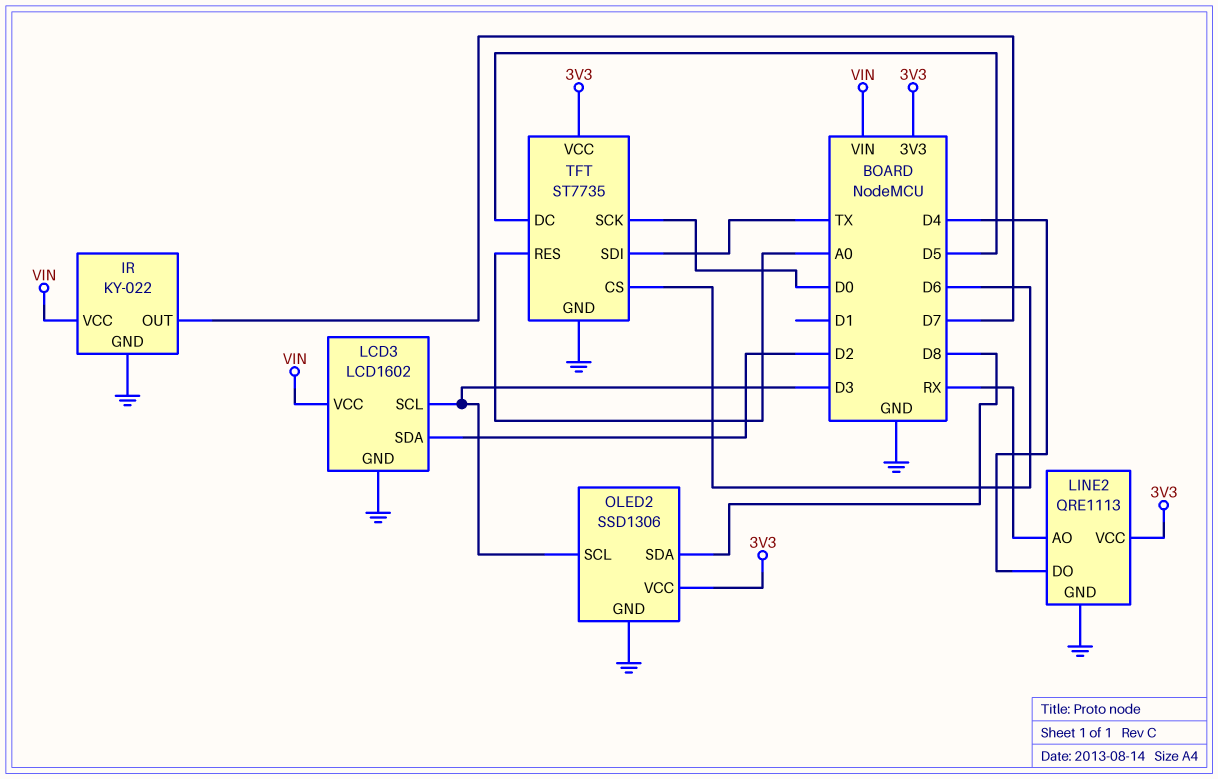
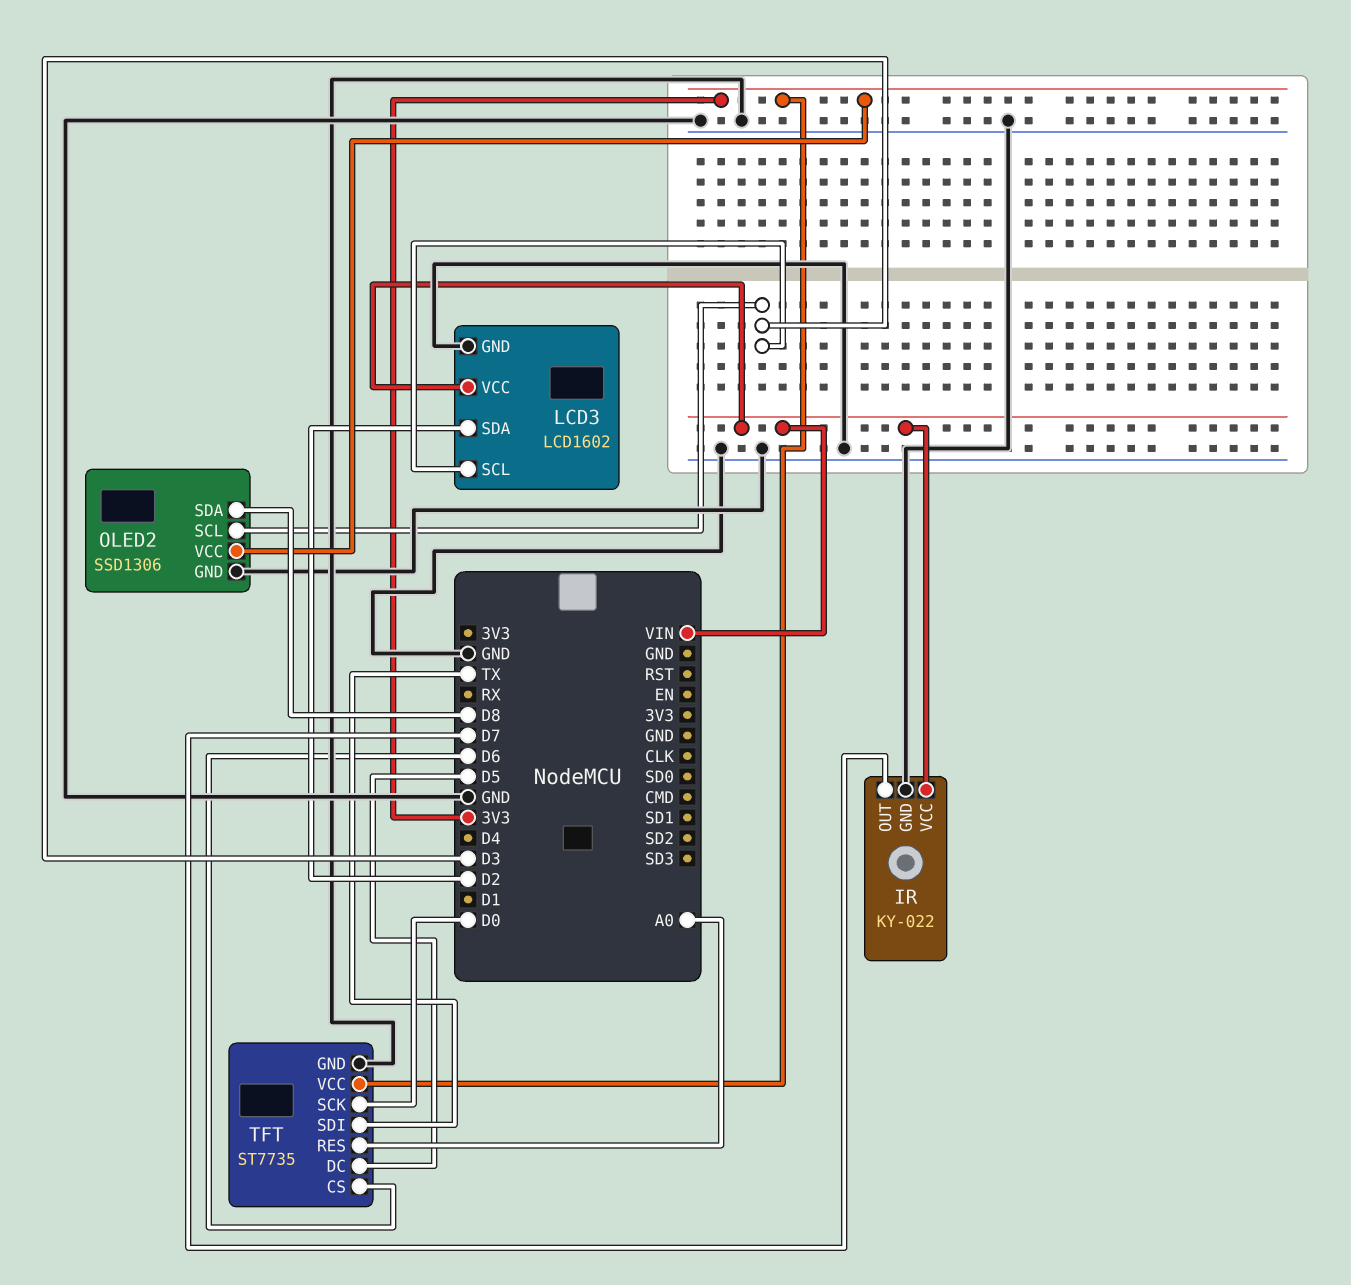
LINE2: QRE1113 -> none
LINE2 pin AO: RX -> none
LINE2 pin DO: D4 -> none
LINE2 pin GND: GND -> none
LINE2 pin VCC: 3V3 -> none

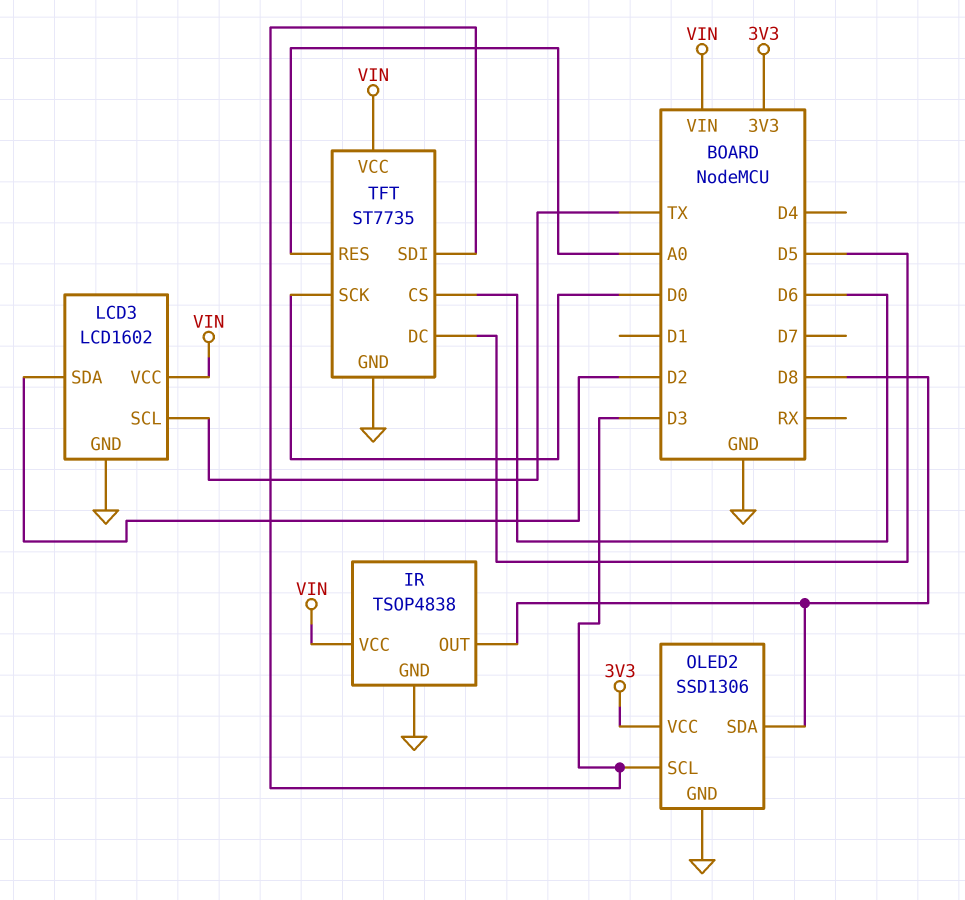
IR: KY-022 -> TSOP4838
IR pin OUT: D7 -> D8
LCD3 pin SCL: D3 -> TX
TFT pin SDI: TX -> D3
TFT pin VCC: 3V3 -> VIN

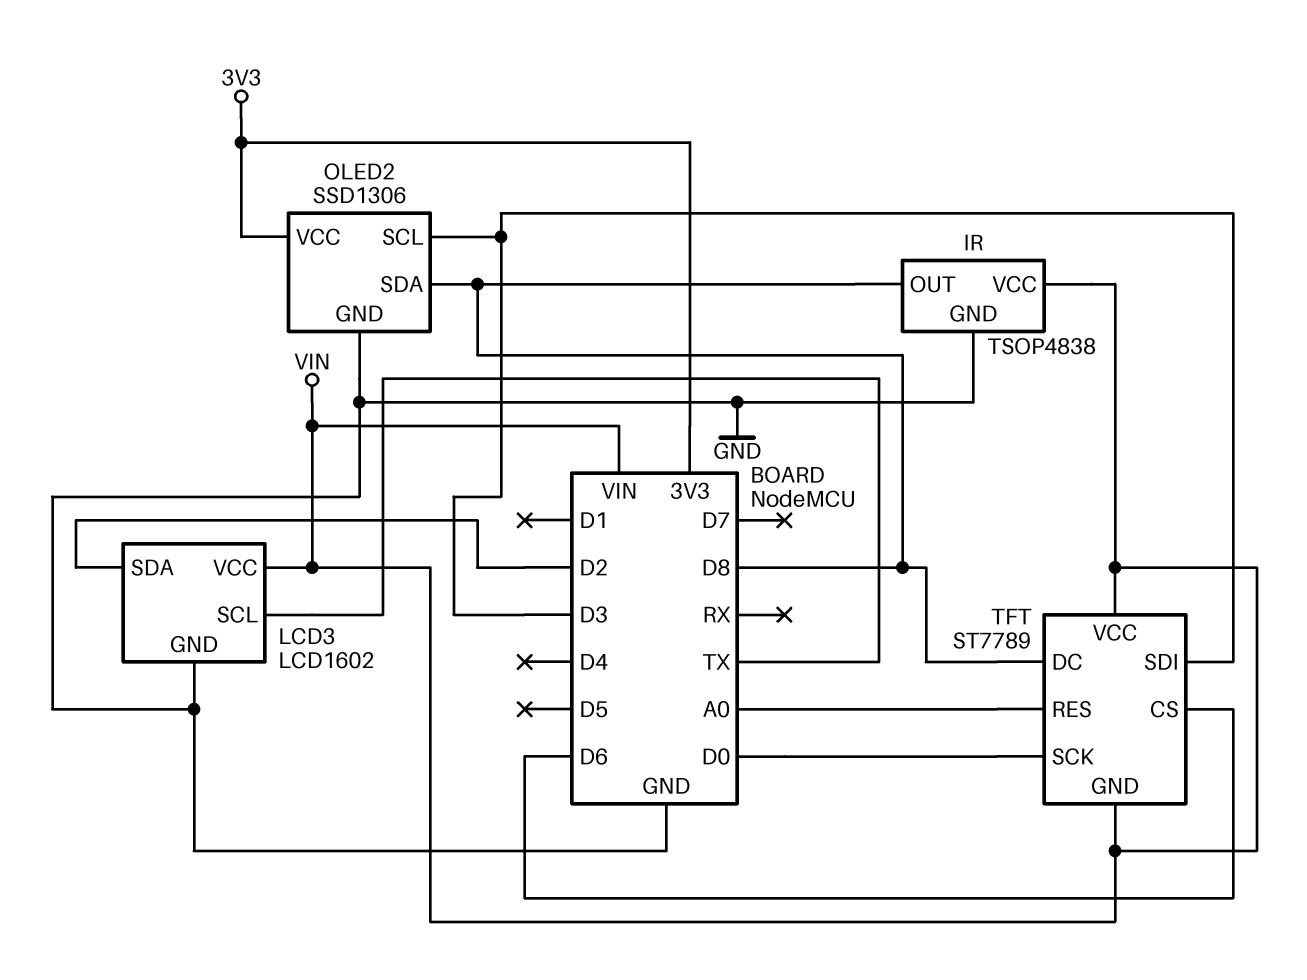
TFT: ST7735 -> ST7789
TFT pin DC: D5 -> D8
TFT pin GND: GND -> VIN

